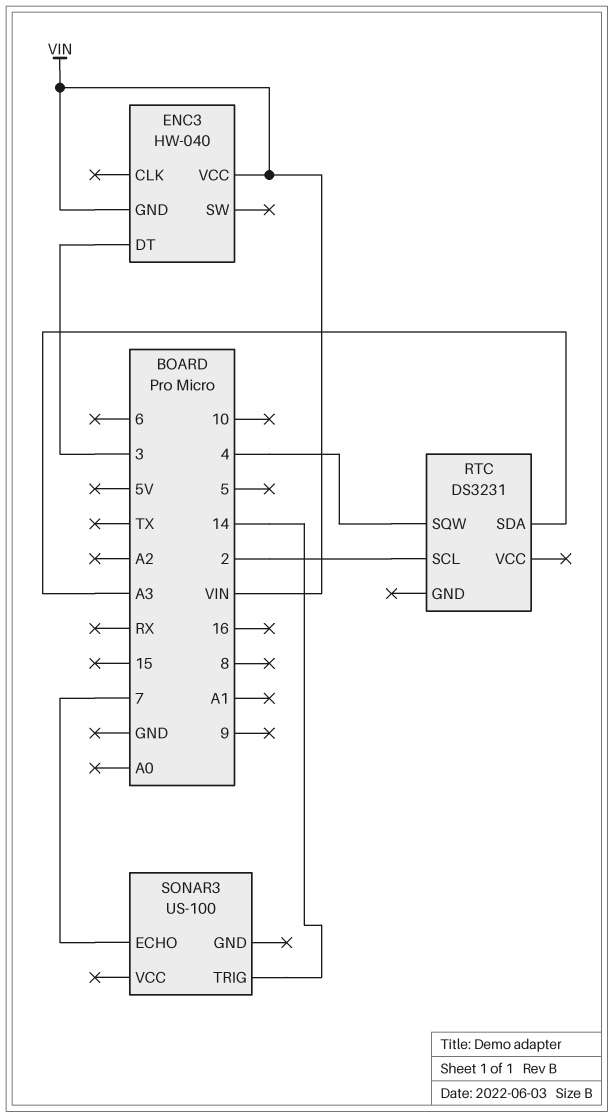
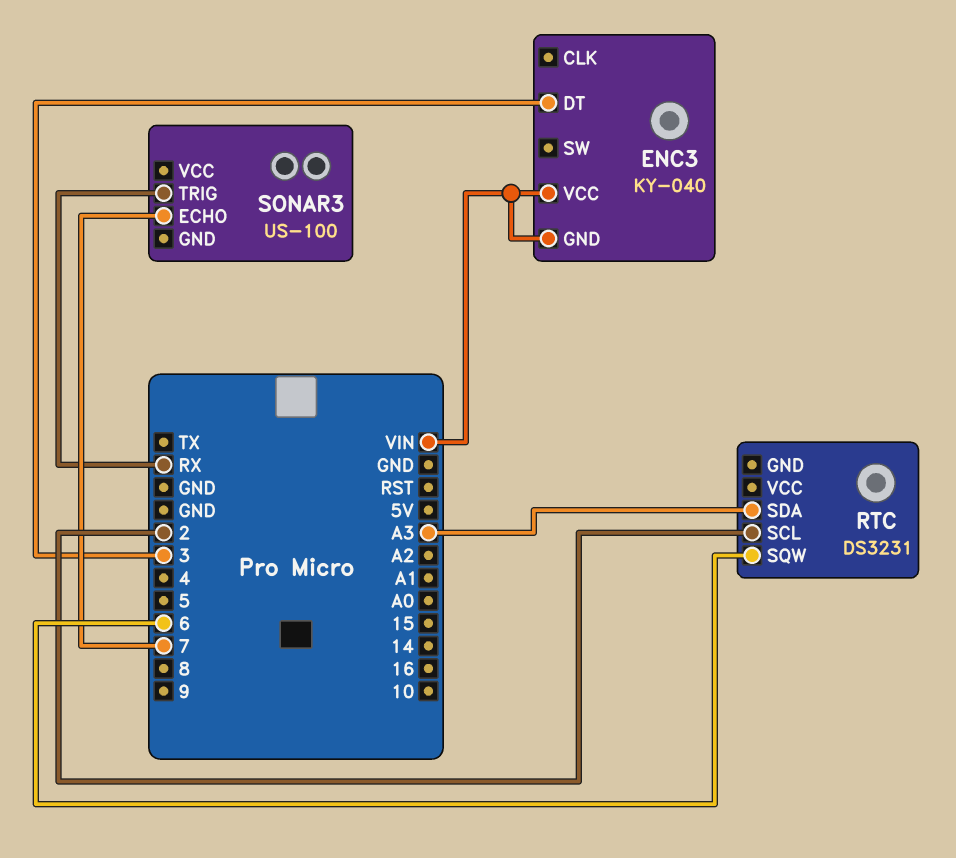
ENC3: HW-040 -> KY-040
RTC pin SQW: 4 -> 6
SONAR3 pin TRIG: 14 -> RX

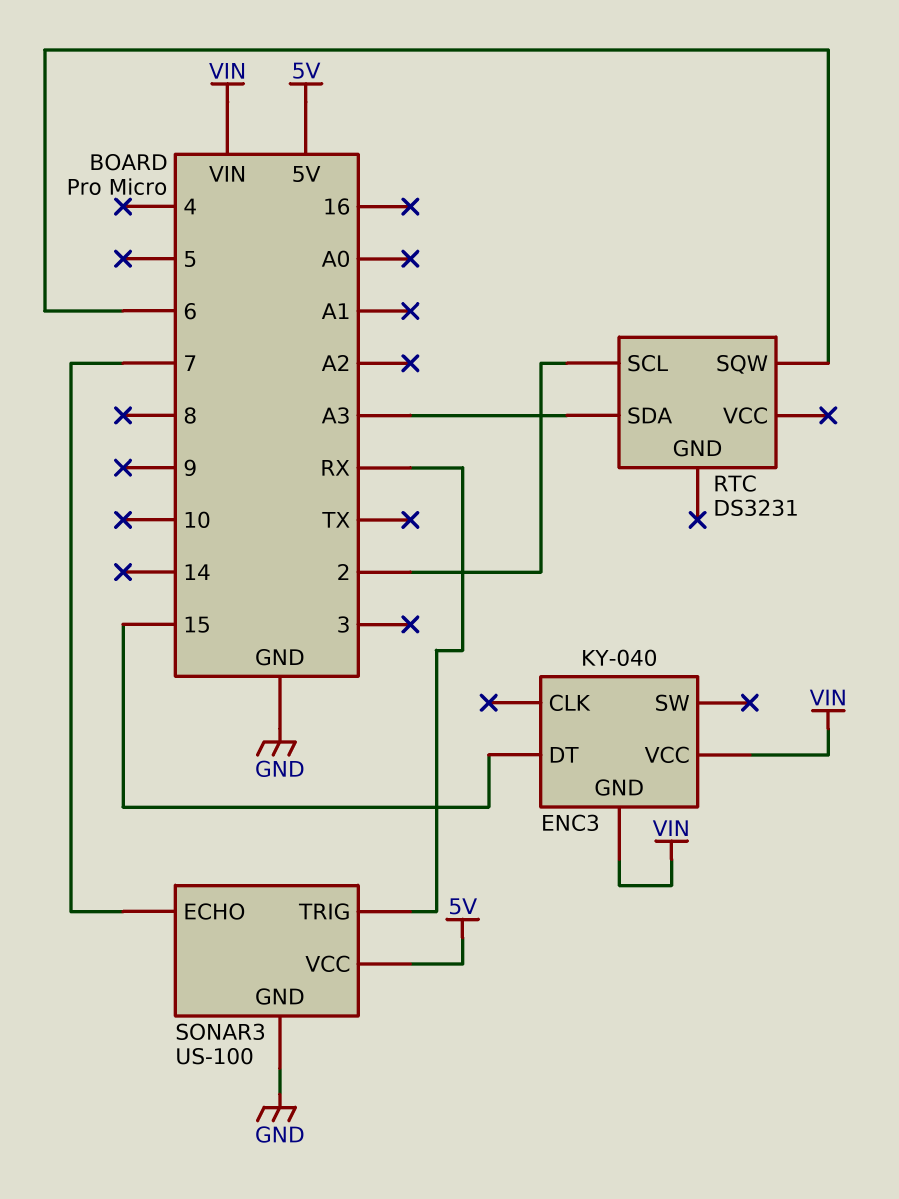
ENC3 pin DT: 3 -> 15
SONAR3 pin GND: none -> GND
SONAR3 pin VCC: none -> 5V

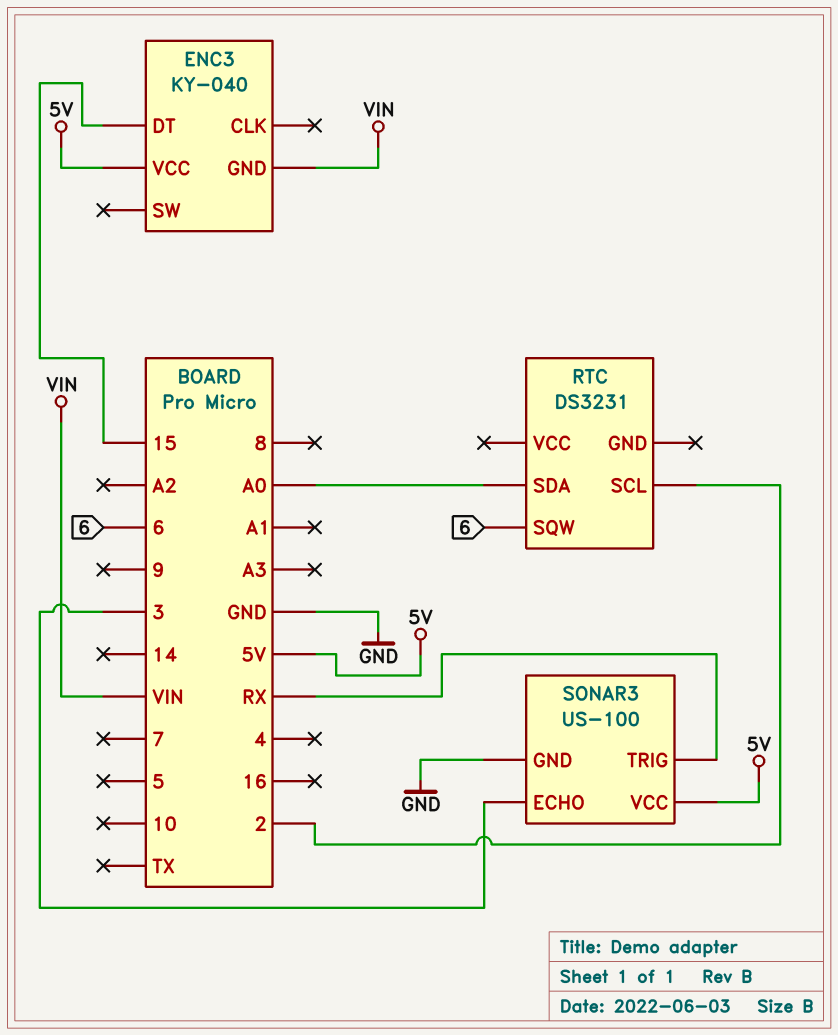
ENC3 pin VCC: VIN -> 5V
RTC pin SDA: A3 -> A0
SONAR3 pin ECHO: 7 -> 3

